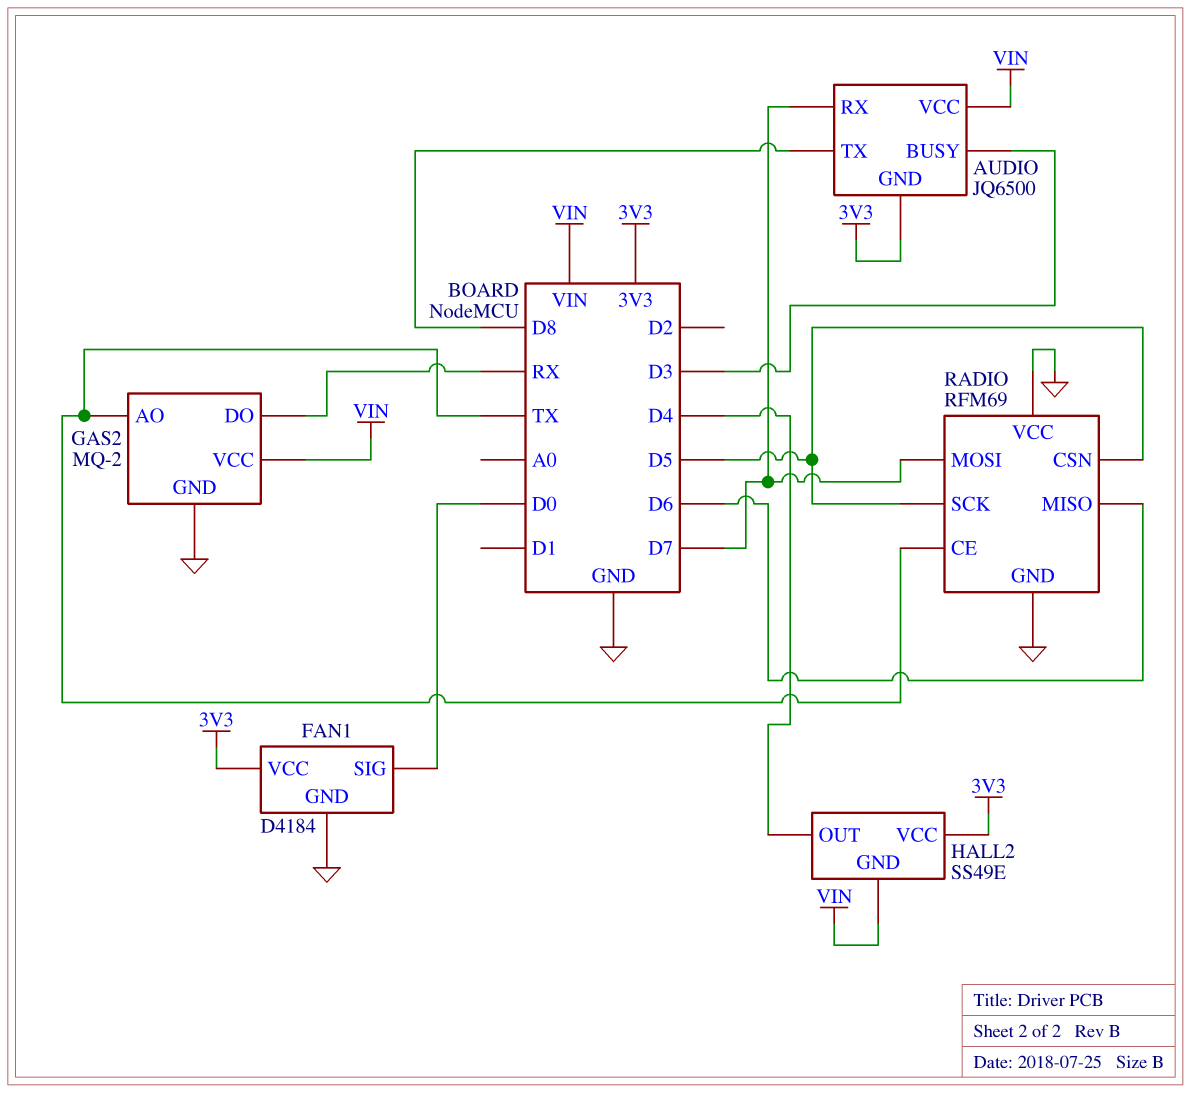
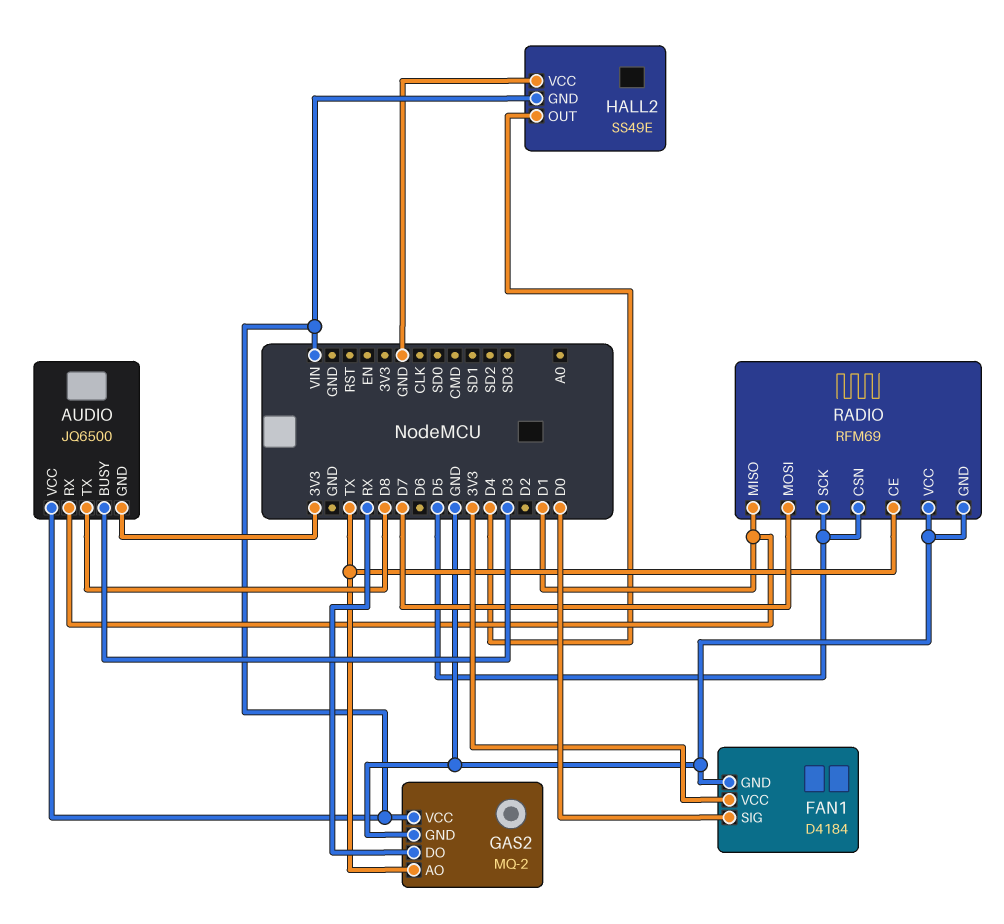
AUDIO pin RX: D7 -> D1
HALL2 pin VCC: 3V3 -> GND
RADIO pin MISO: D6 -> D1

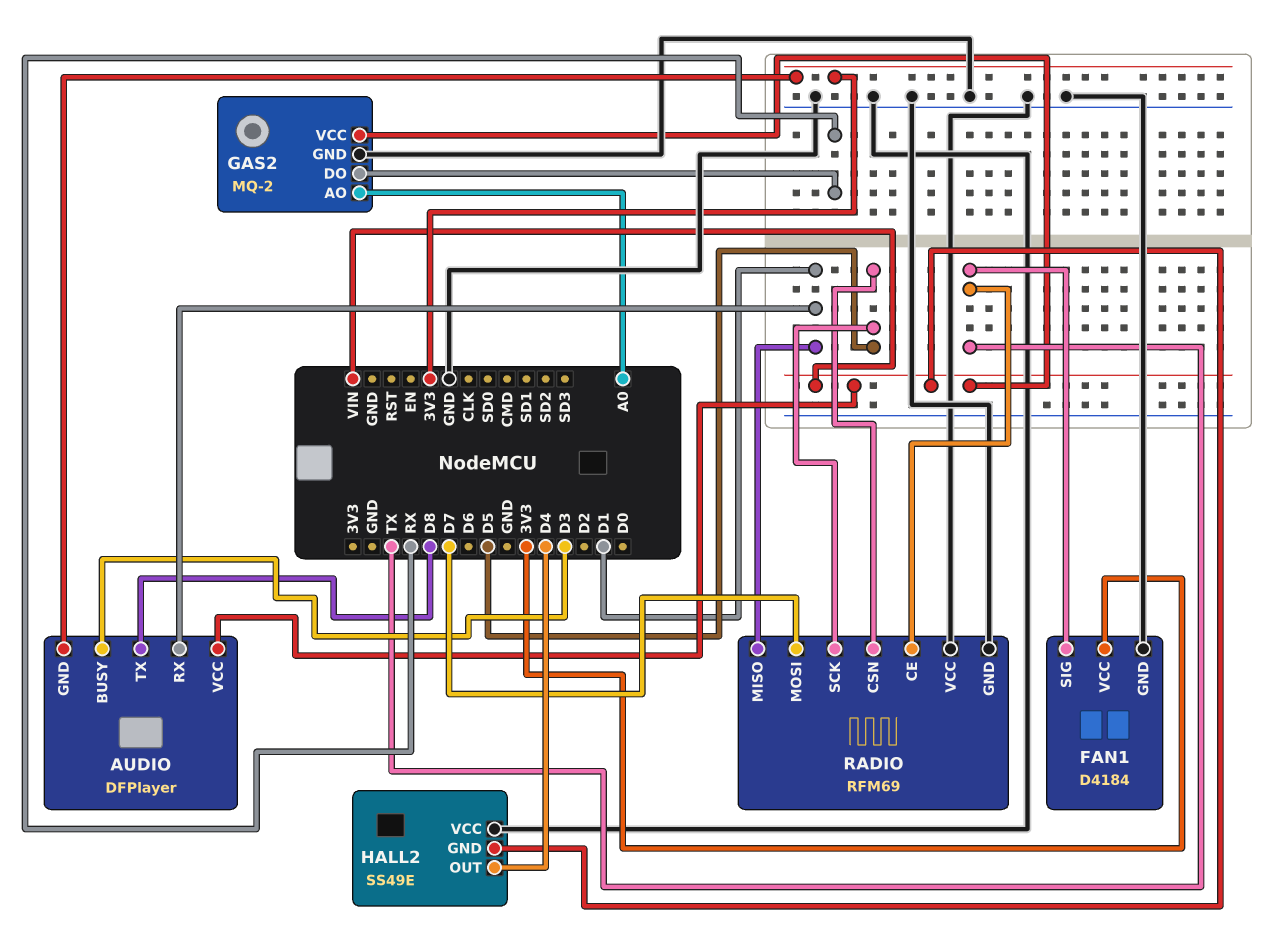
AUDIO: JQ6500 -> DFPlayer
FAN1 pin SIG: D0 -> TX
GAS2 pin AO: TX -> A0

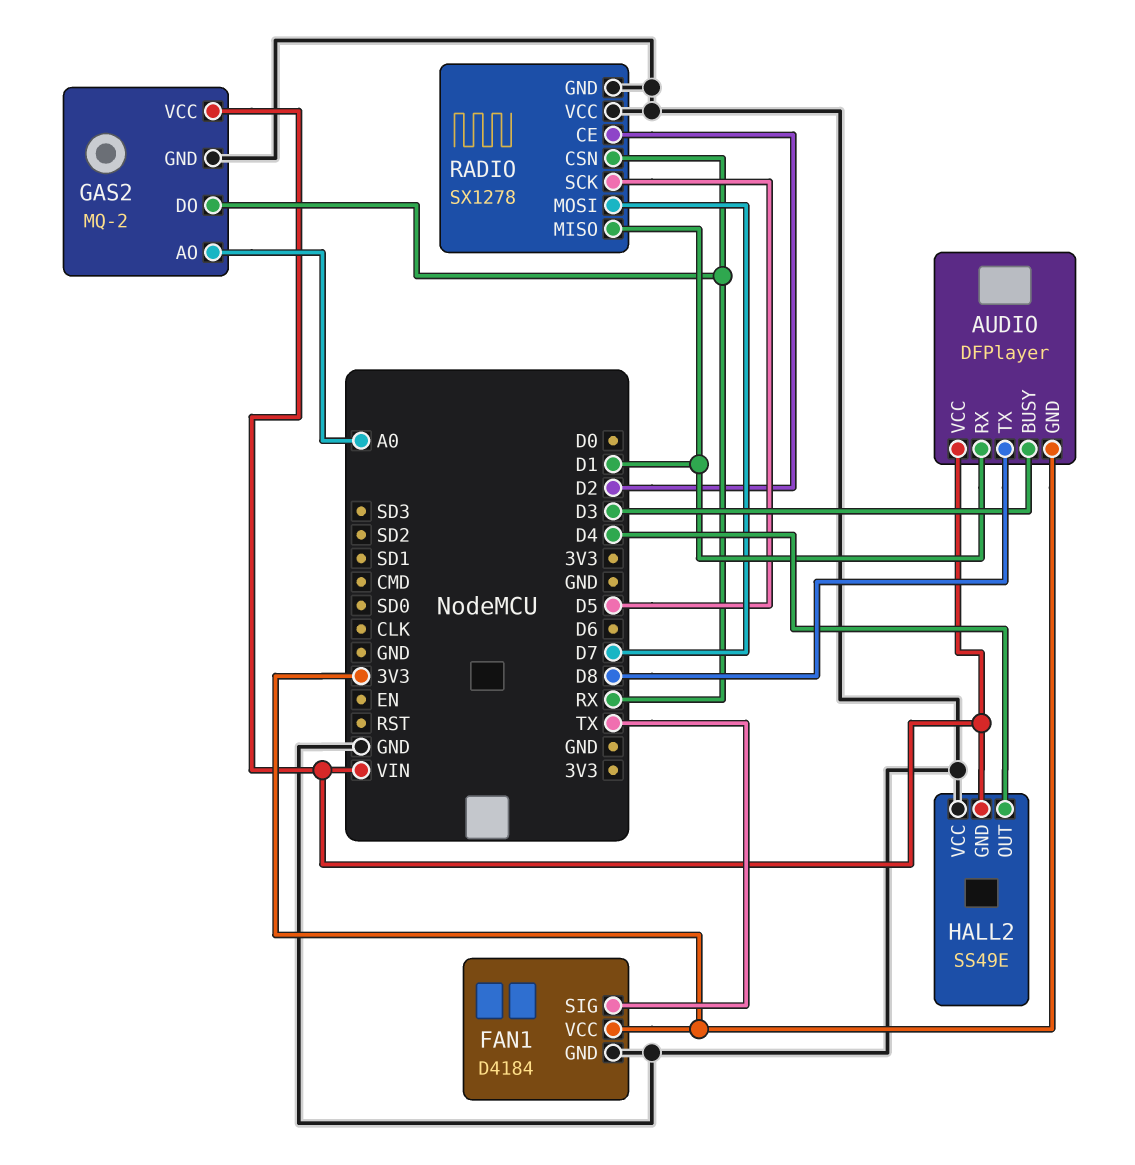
RADIO: RFM69 -> SX1278
RADIO pin CE: TX -> D2
RADIO pin CSN: D5 -> RX

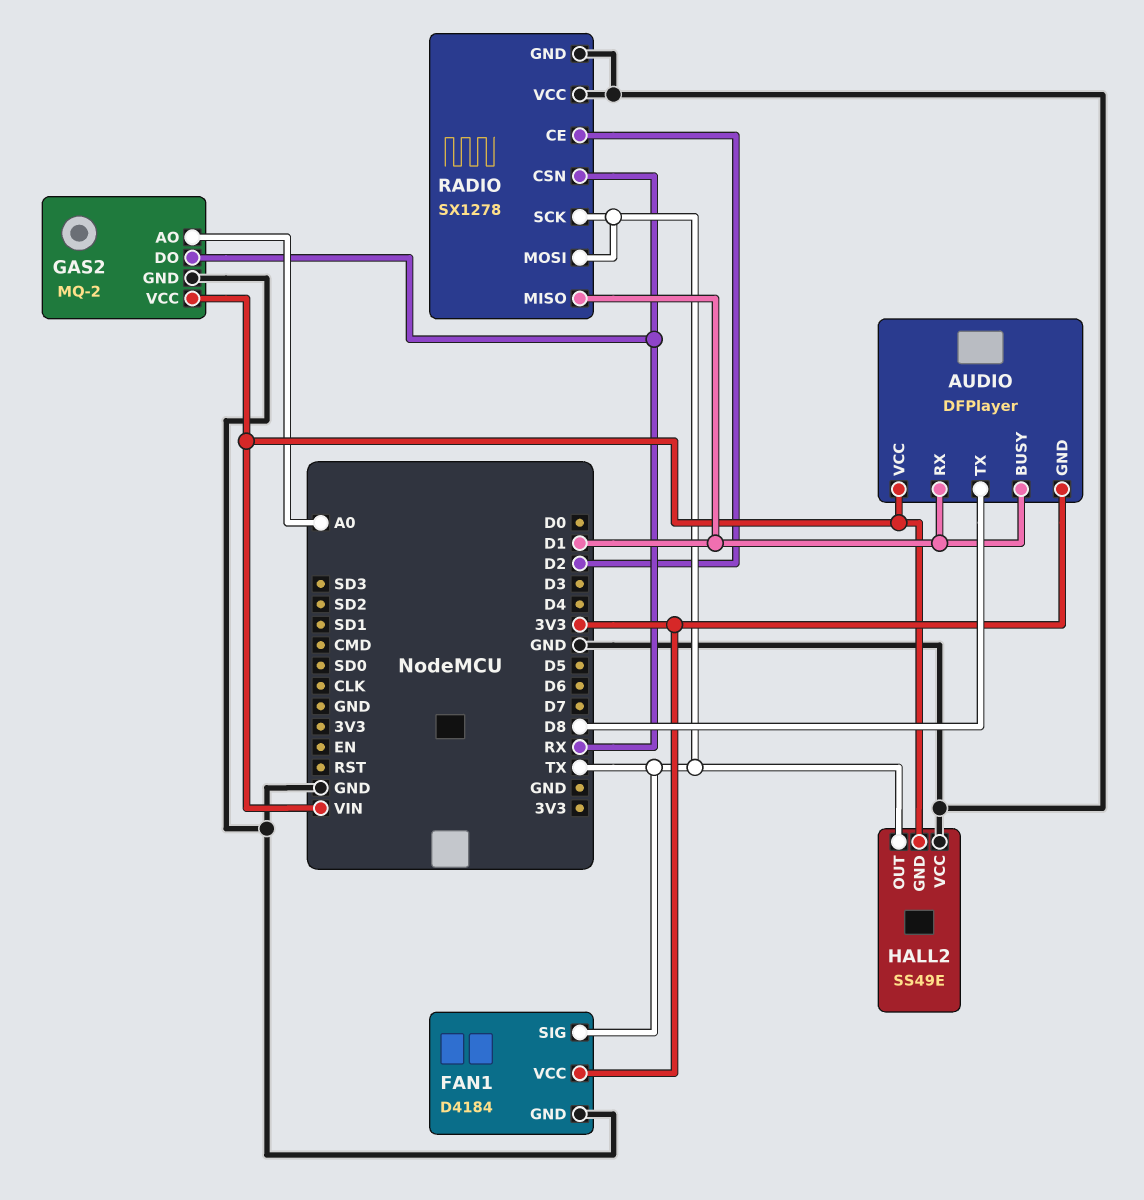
AUDIO pin BUSY: D3 -> D1
HALL2 pin OUT: D4 -> TX
RADIO pin MOSI: D7 -> TX
RADIO pin SCK: D5 -> TX

